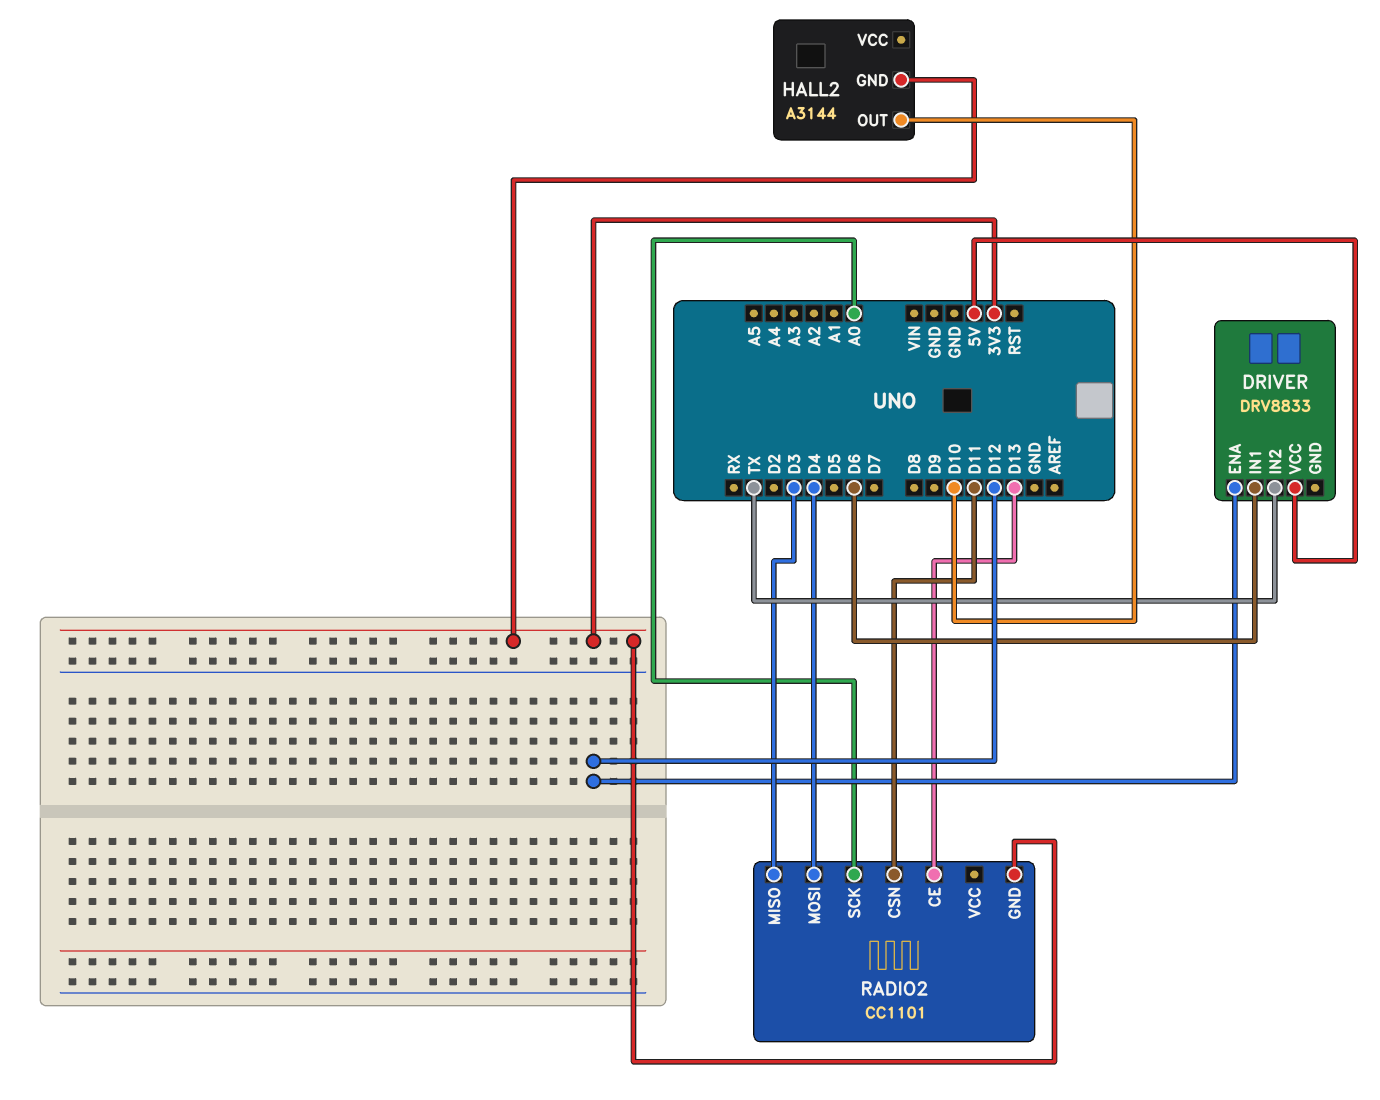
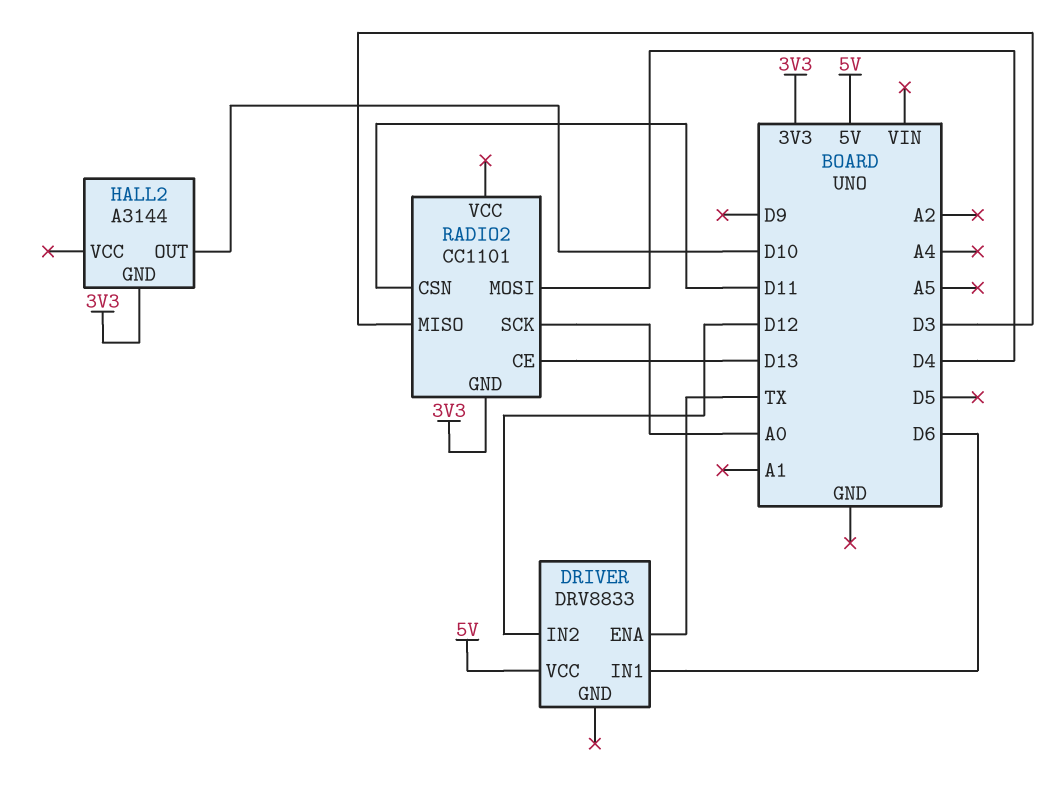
DRIVER pin ENA: D12 -> TX
DRIVER pin IN2: TX -> D12

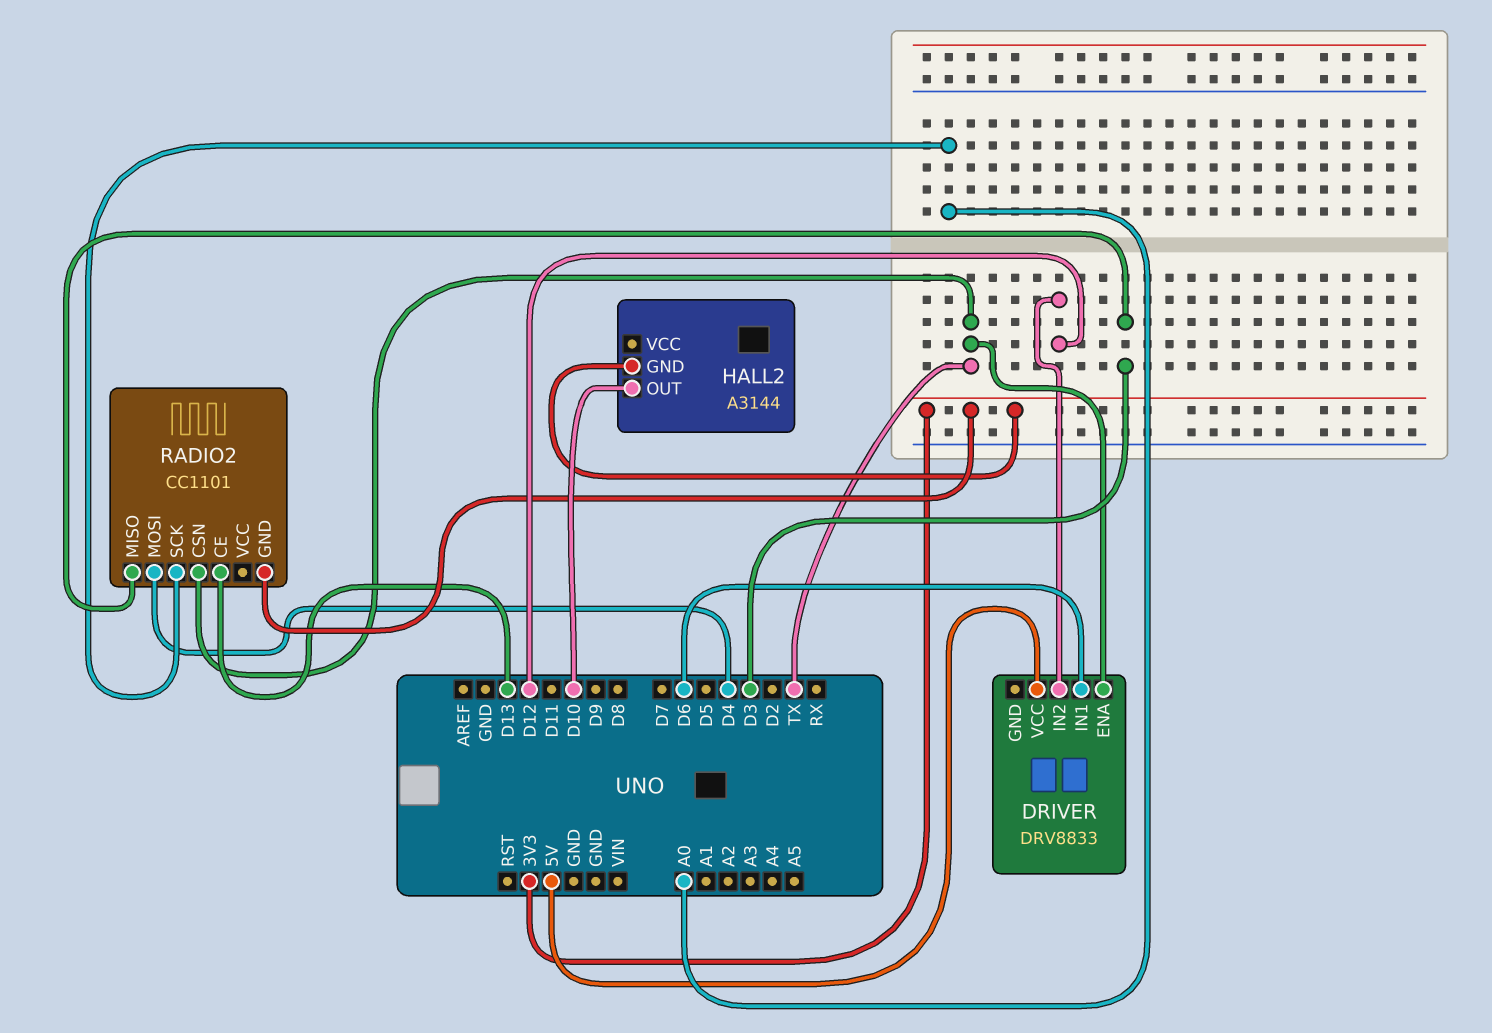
RADIO2 pin CSN: D11 -> TX

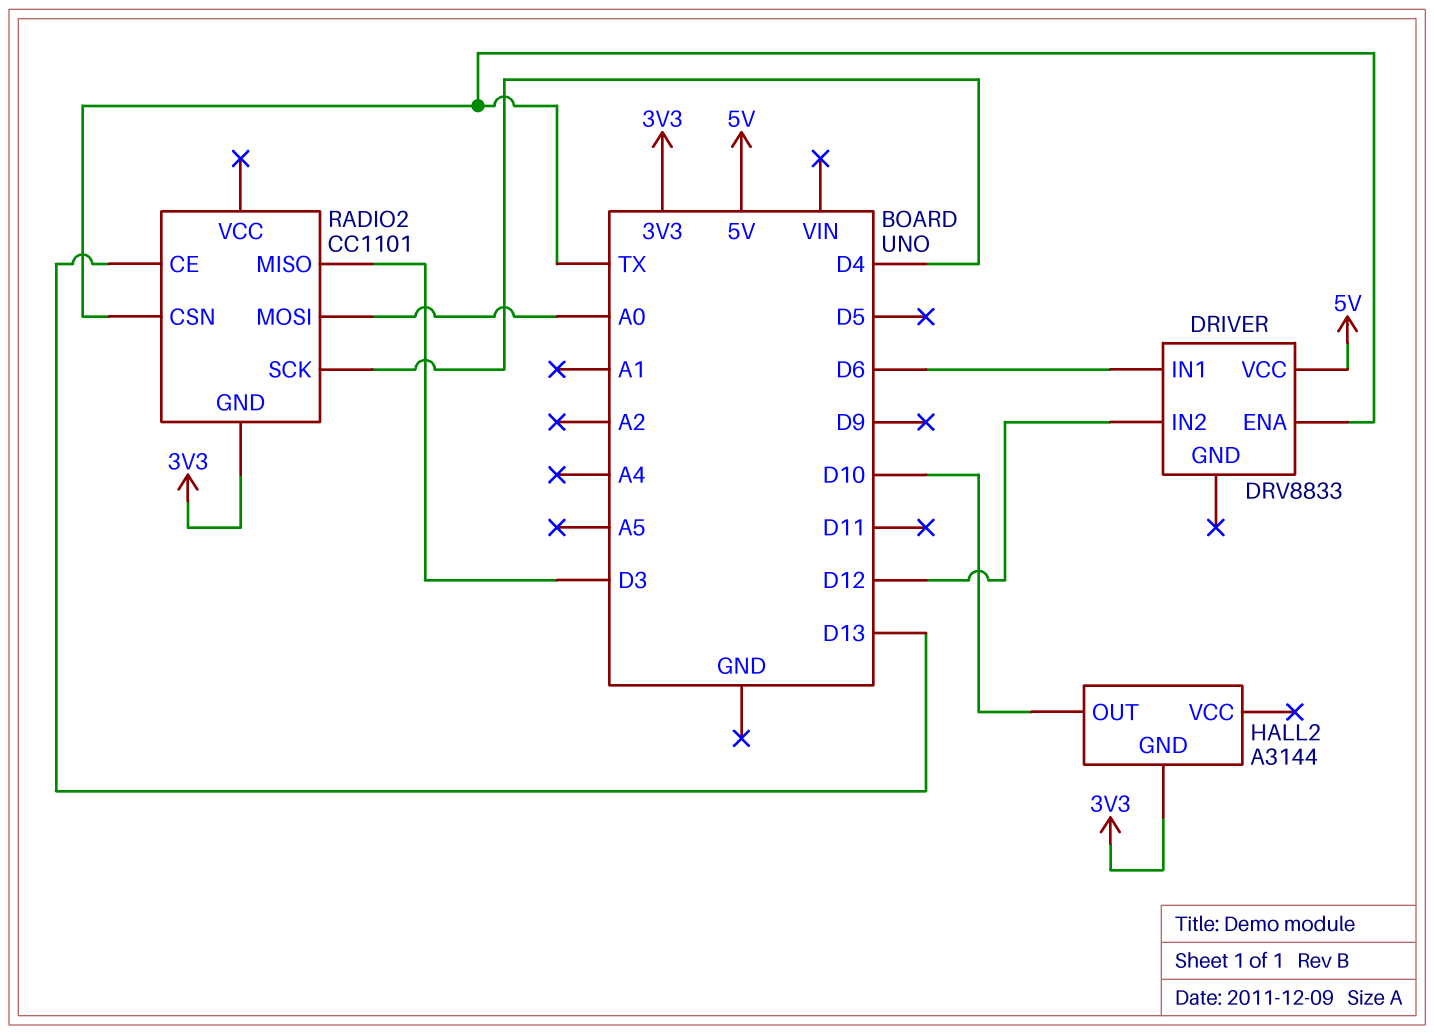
RADIO2 pin MOSI: D4 -> A0
RADIO2 pin SCK: A0 -> D4

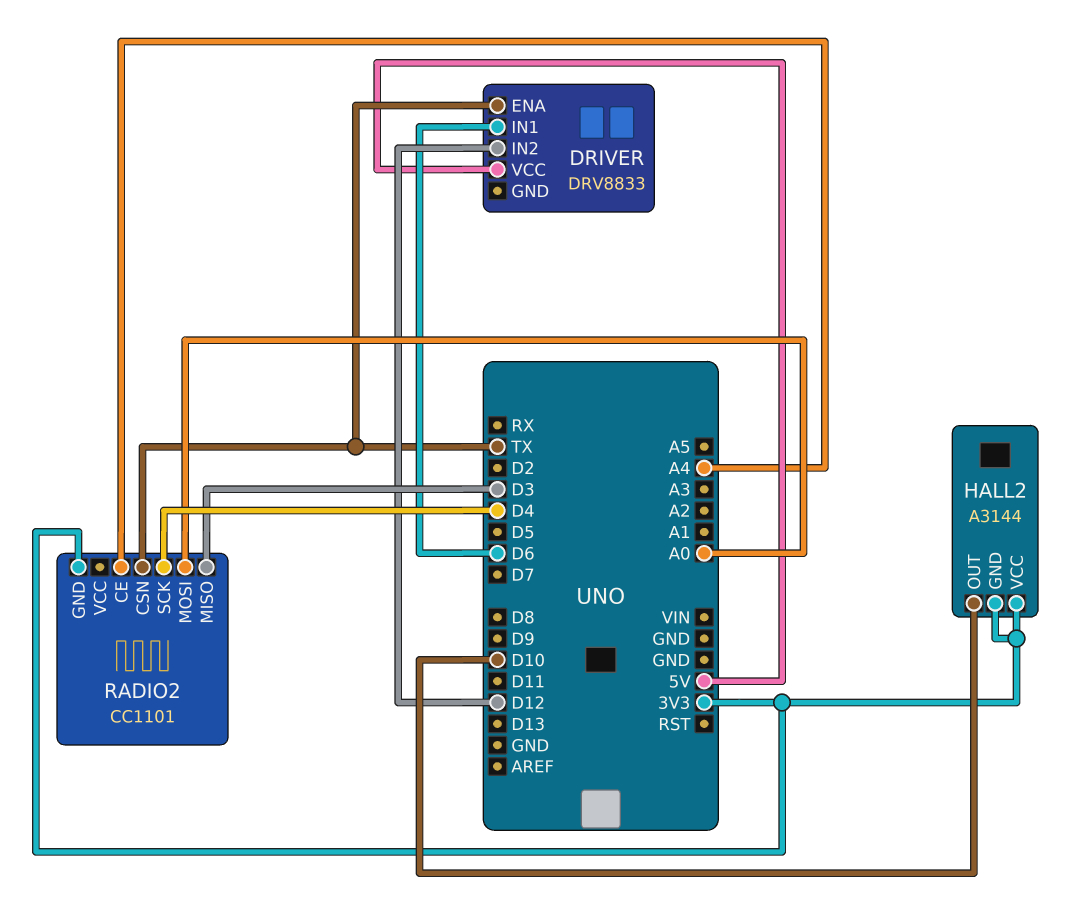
HALL2 pin VCC: none -> 3V3
RADIO2 pin CE: D13 -> A4

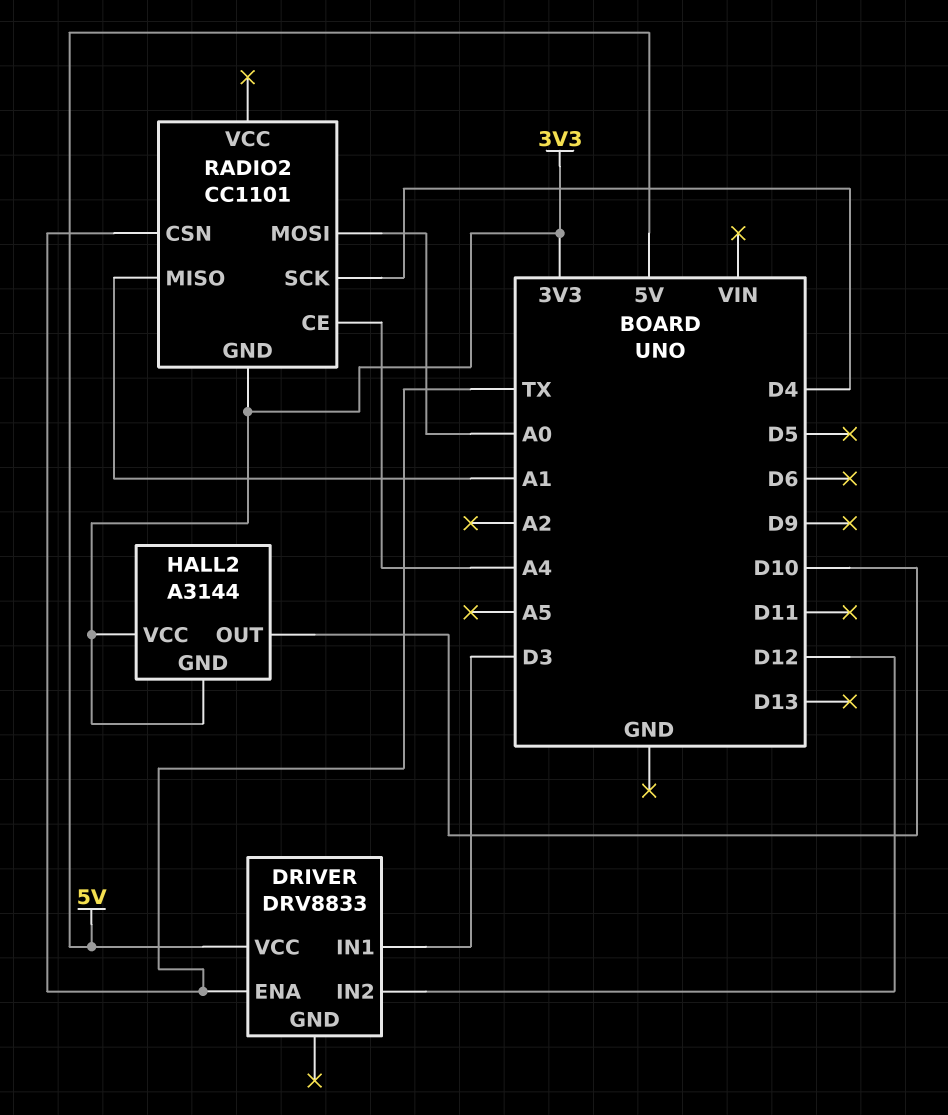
DRIVER pin IN1: D6 -> D3
RADIO2 pin MISO: D3 -> A1

